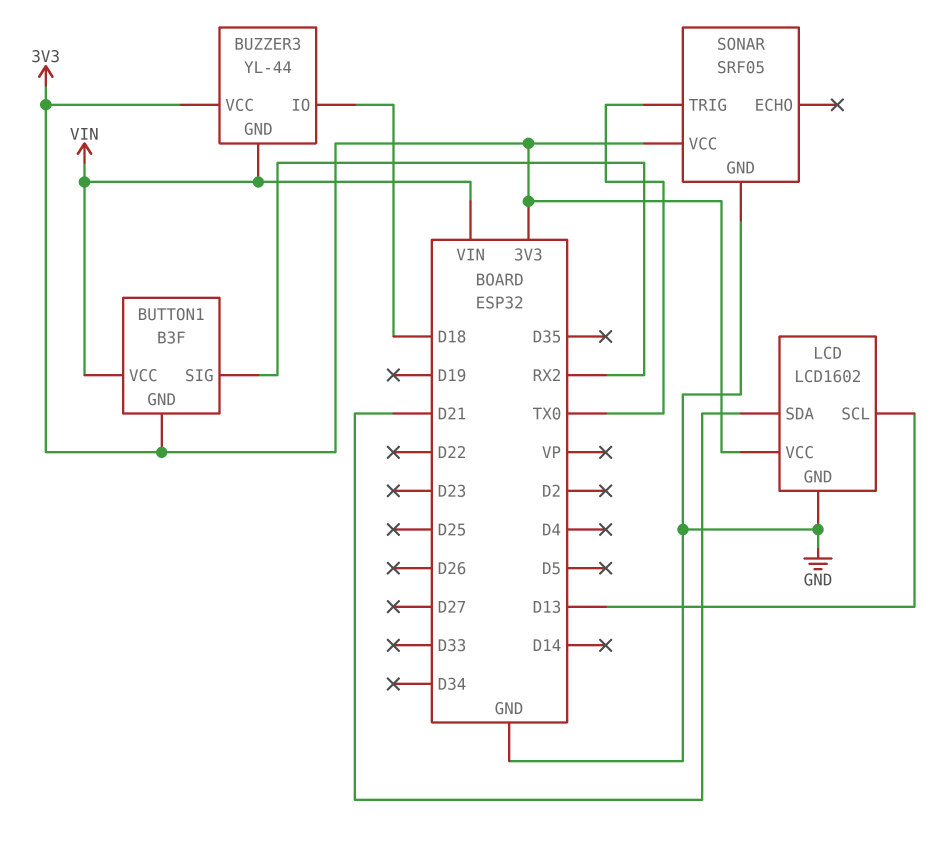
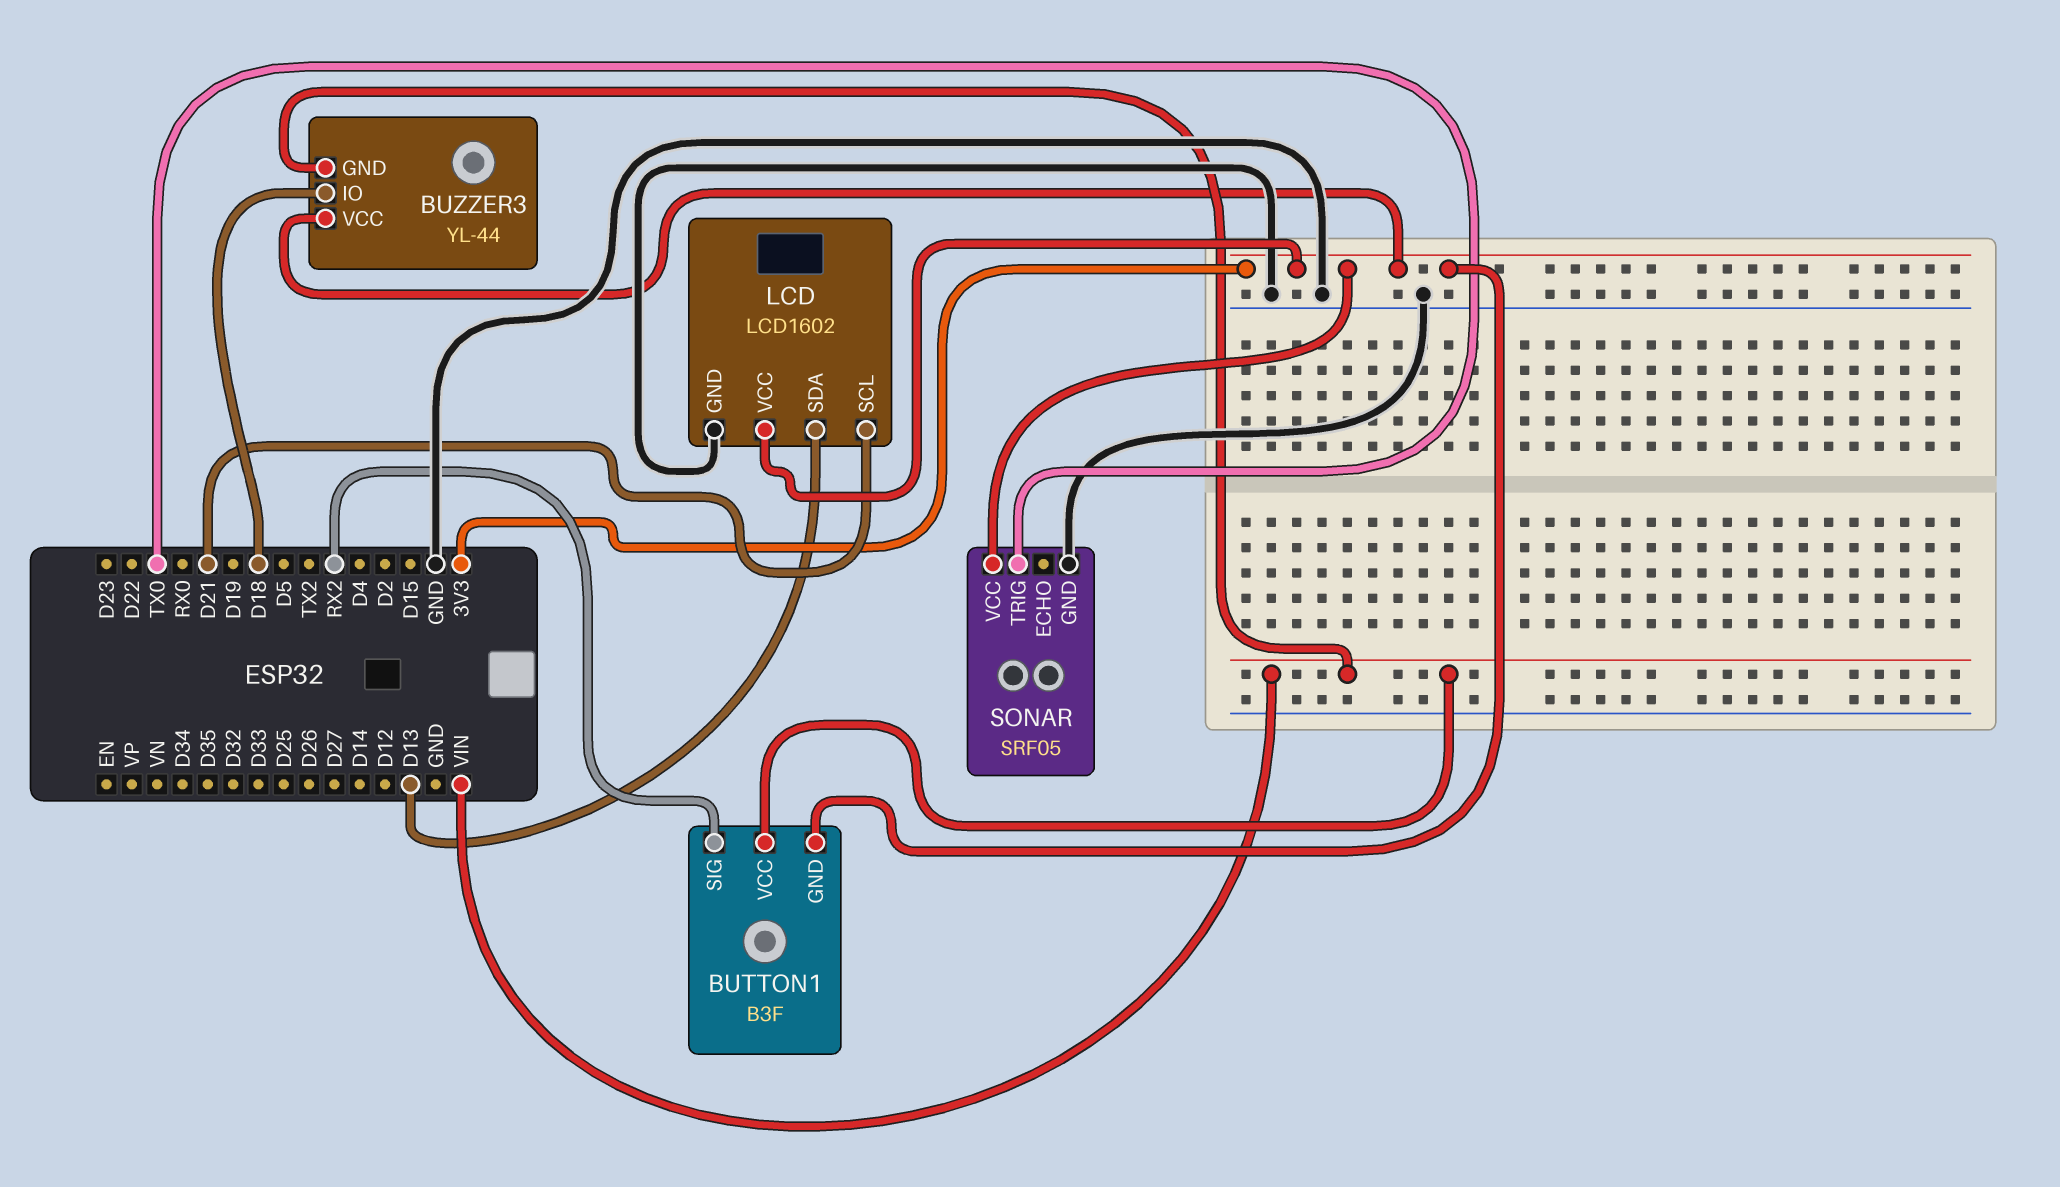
LCD pin SCL: D13 -> D21
LCD pin SDA: D21 -> D13

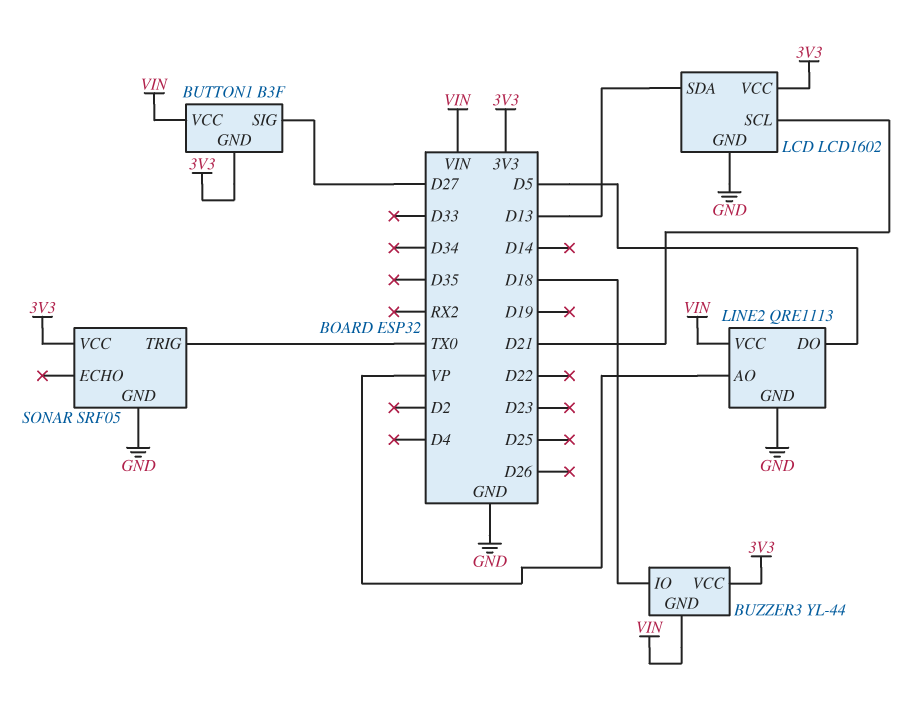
BUTTON1 pin SIG: RX2 -> D27
LINE2: none -> QRE1113
LINE2 pin AO: none -> VP
LINE2 pin DO: none -> D5
LINE2 pin GND: none -> GND
LINE2 pin VCC: none -> VIN

